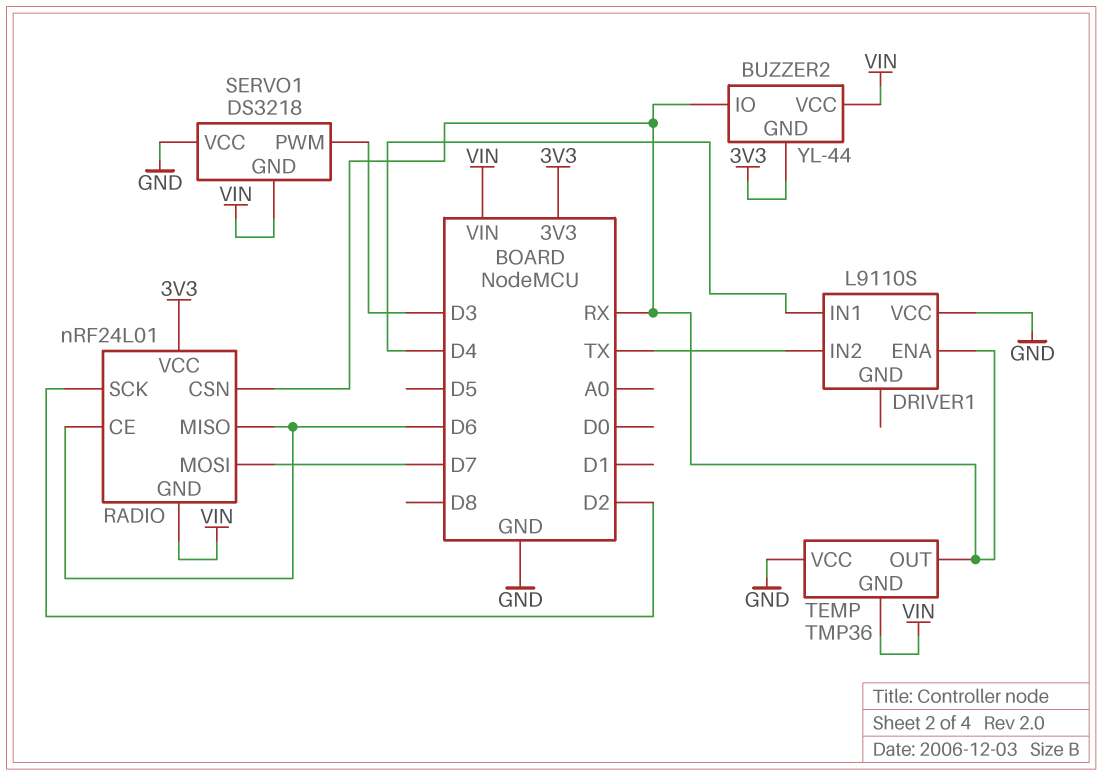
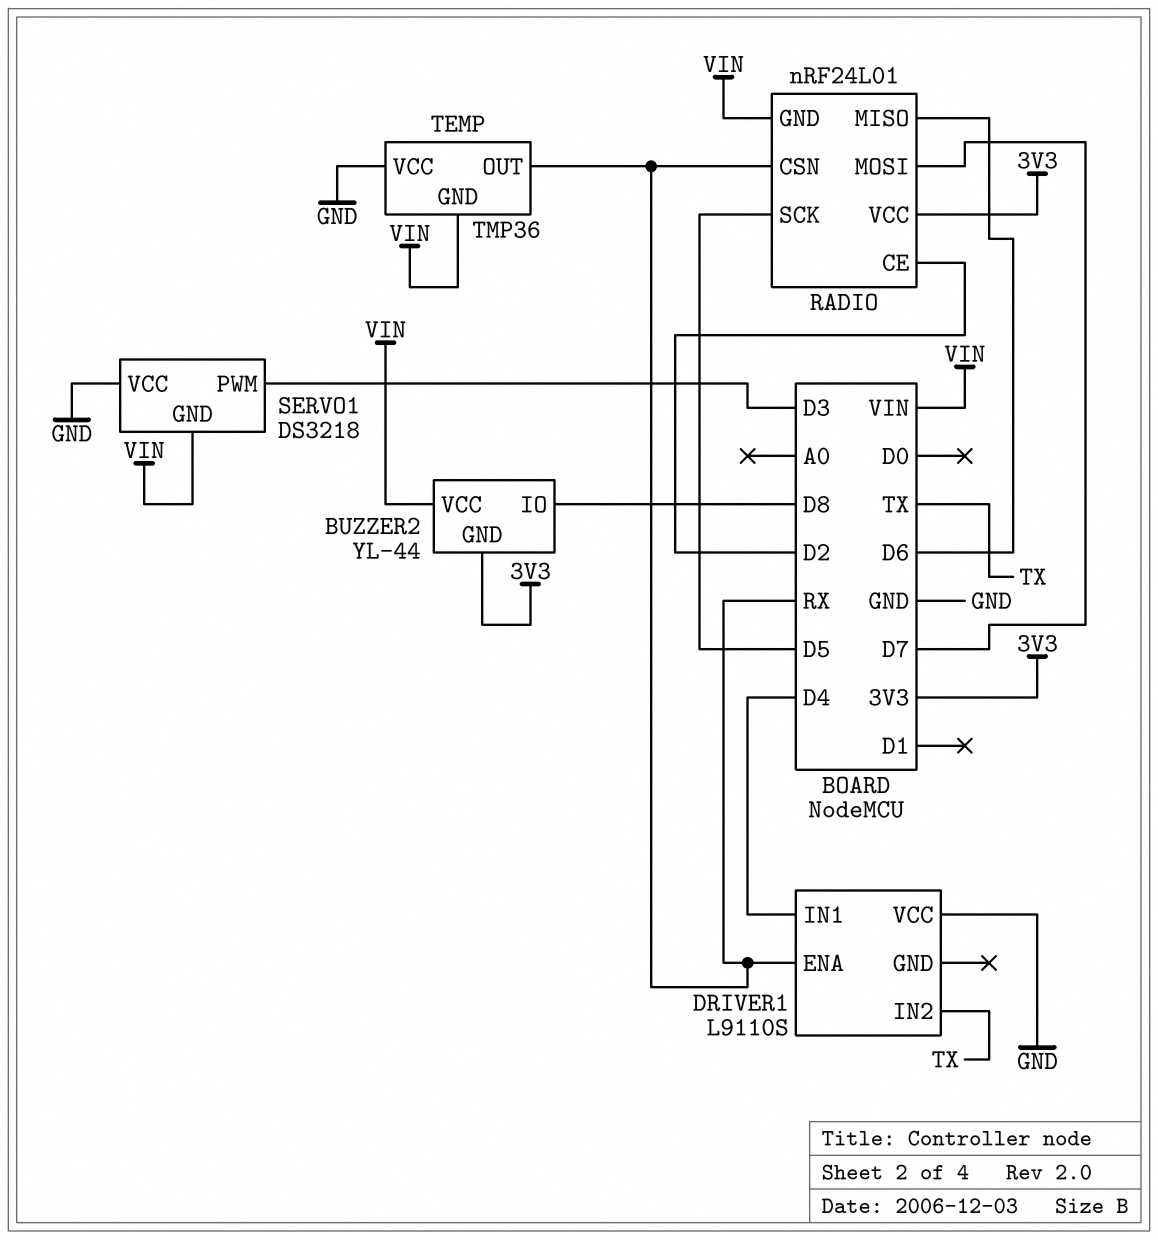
BUZZER2 pin IO: RX -> D8
RADIO pin CE: D6 -> D2
RADIO pin SCK: D2 -> D5

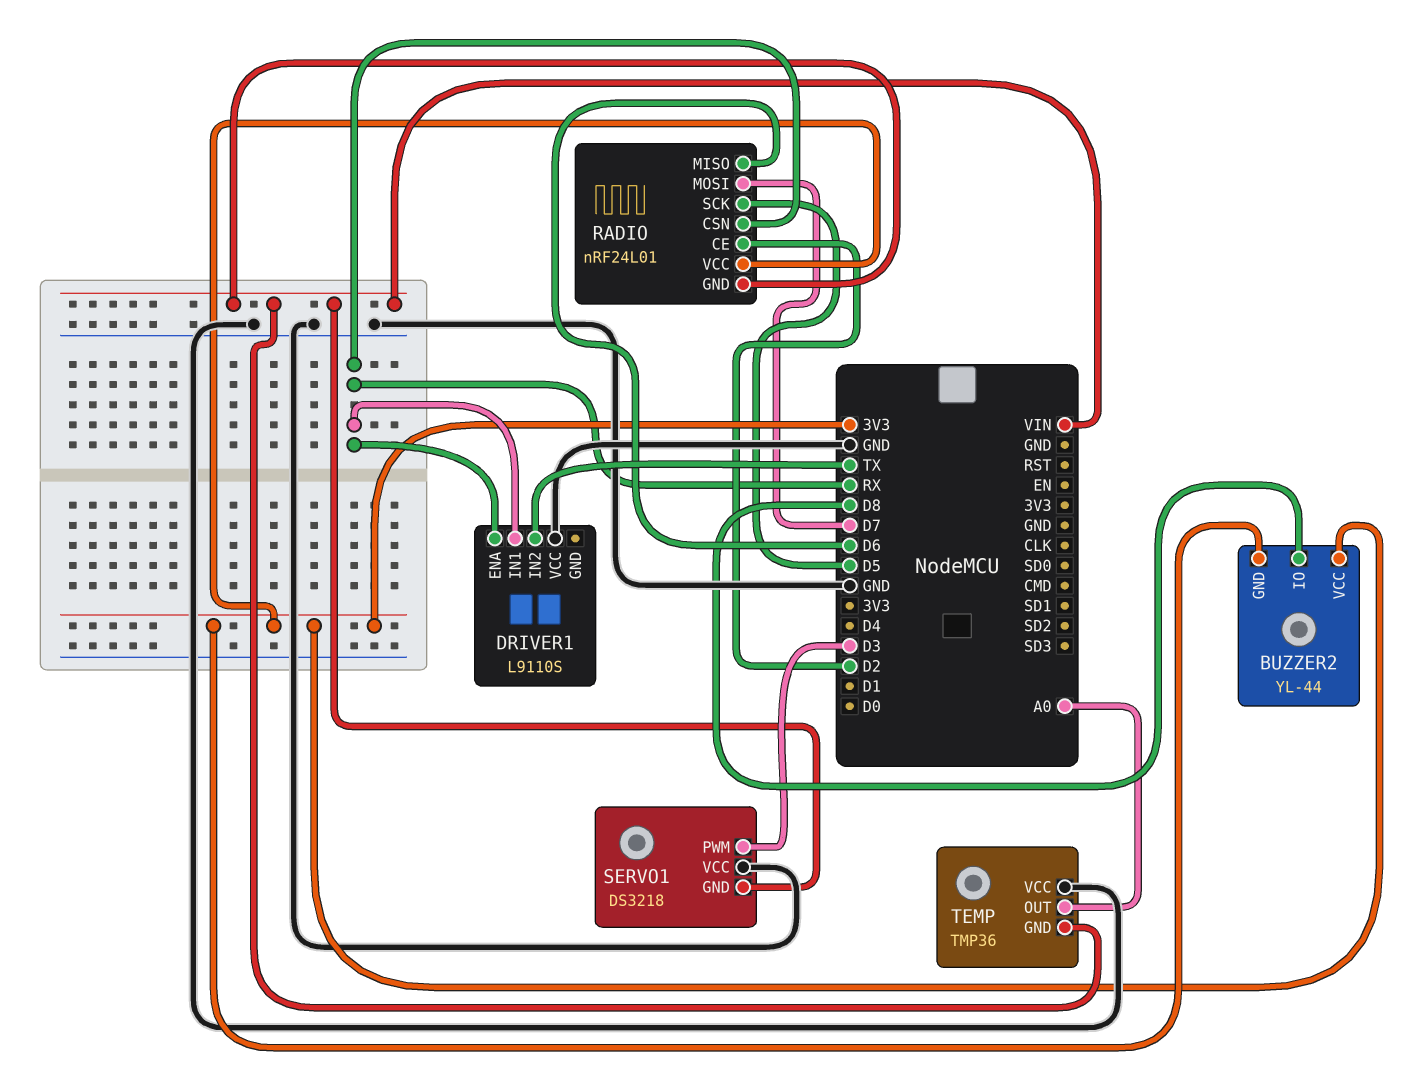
BUZZER2 pin VCC: VIN -> 3V3
DRIVER1 pin IN1: D4 -> RX
TEMP pin OUT: RX -> A0

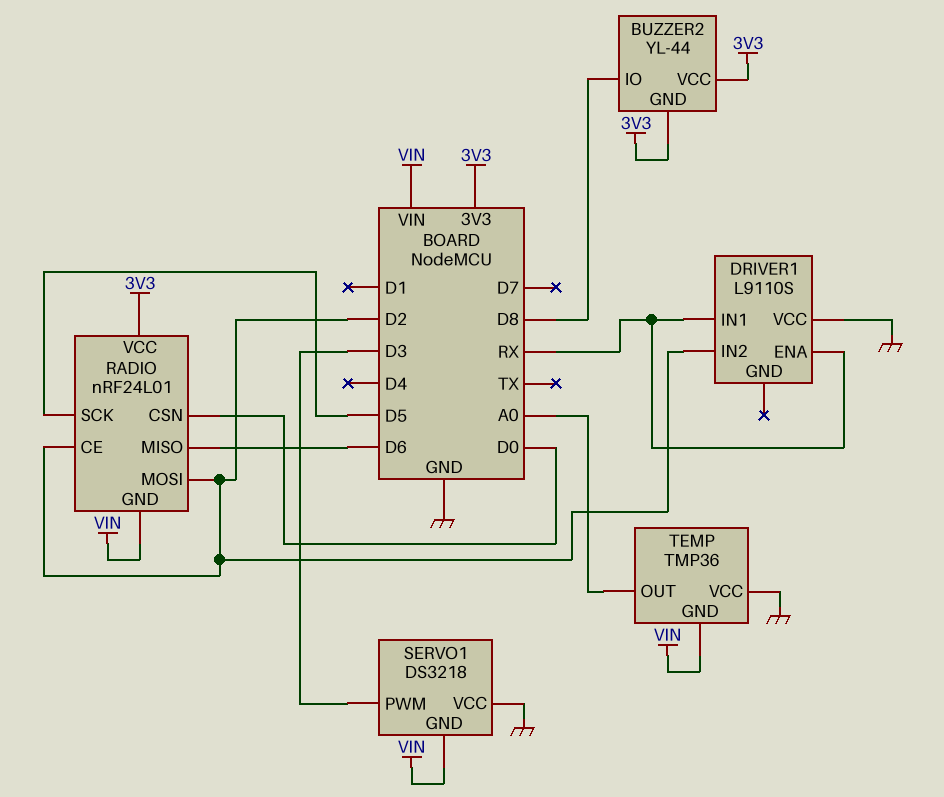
DRIVER1 pin IN2: TX -> D2
RADIO pin CSN: RX -> D0
RADIO pin MOSI: D7 -> D2

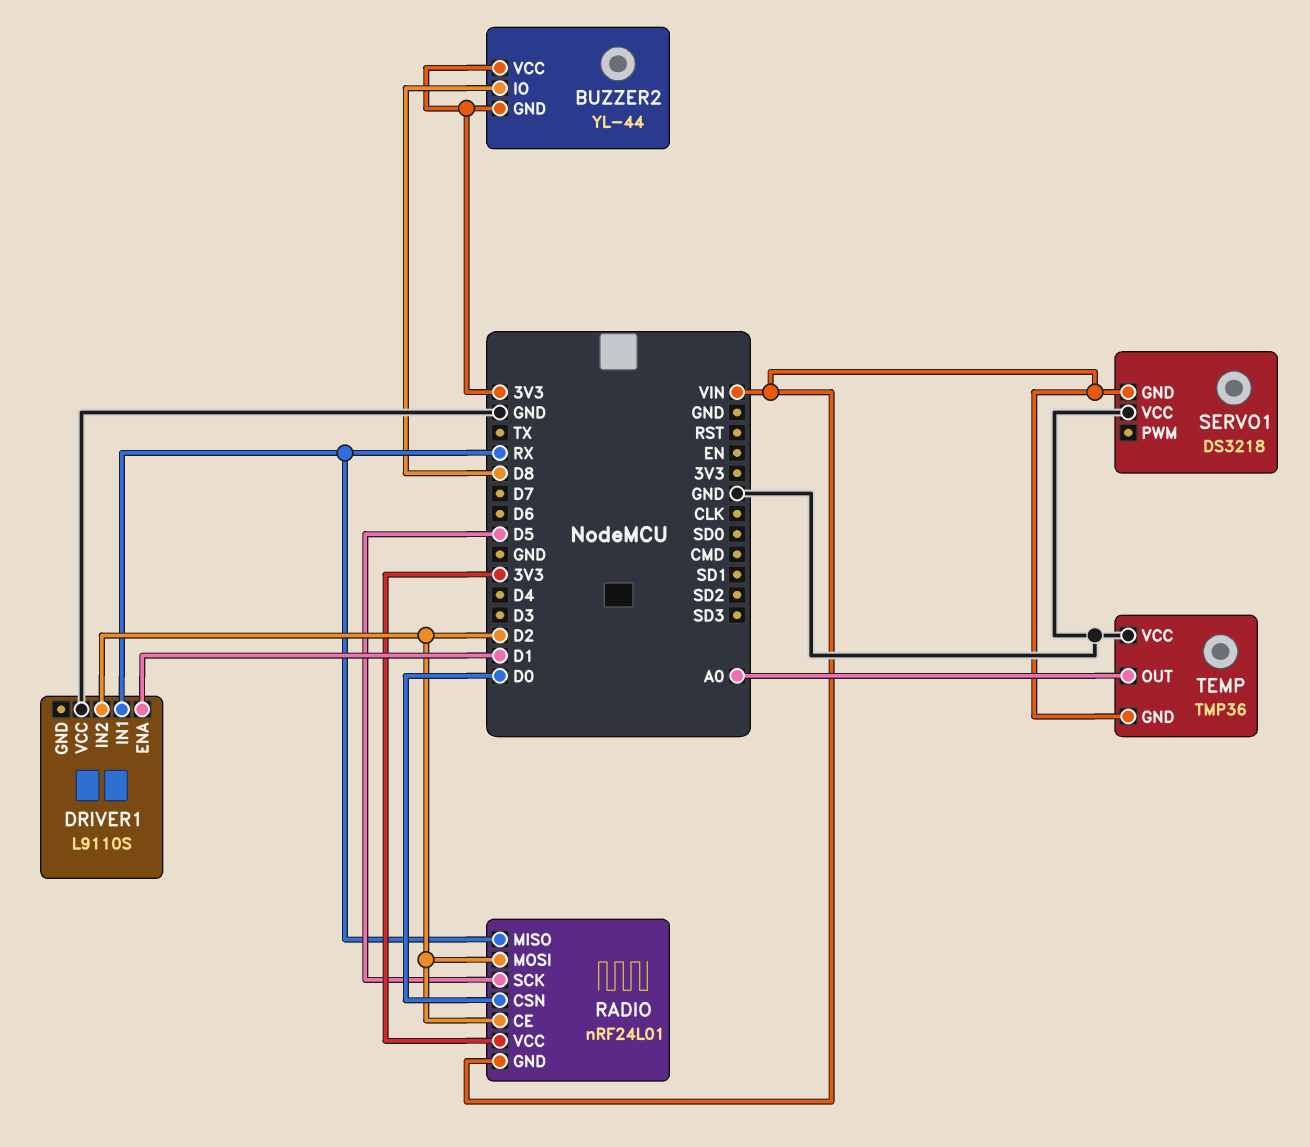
DRIVER1 pin ENA: RX -> D1
RADIO pin MISO: D6 -> RX
SERVO1 pin PWM: D3 -> none

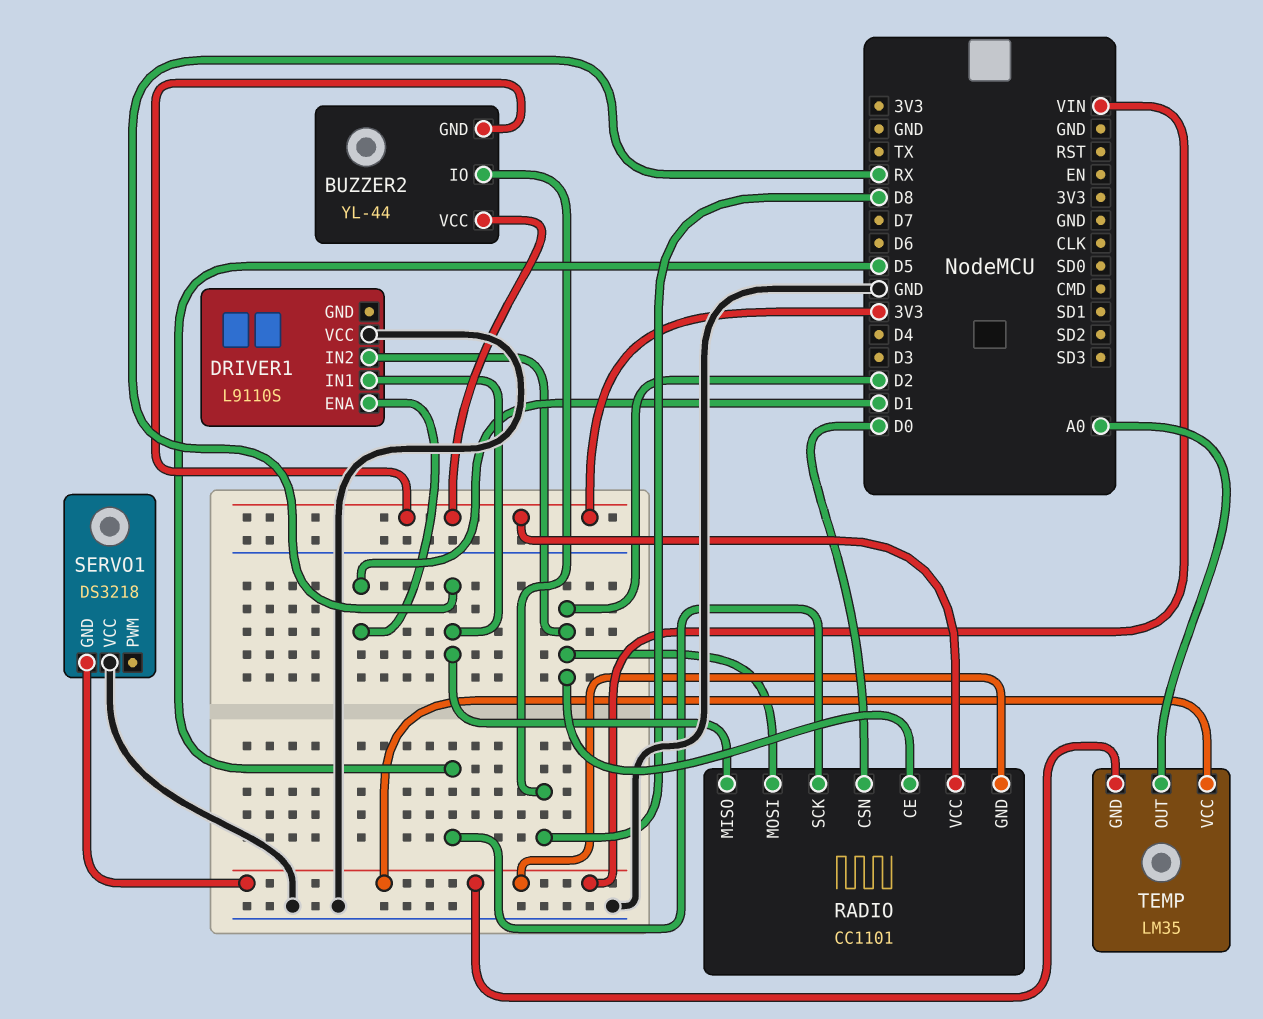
RADIO: nRF24L01 -> CC1101
TEMP: TMP36 -> LM35
TEMP pin VCC: GND -> VIN

